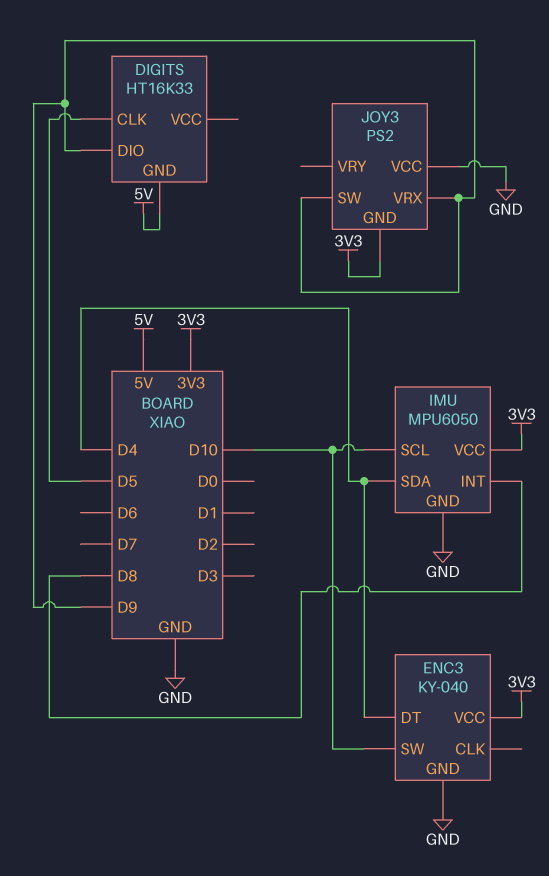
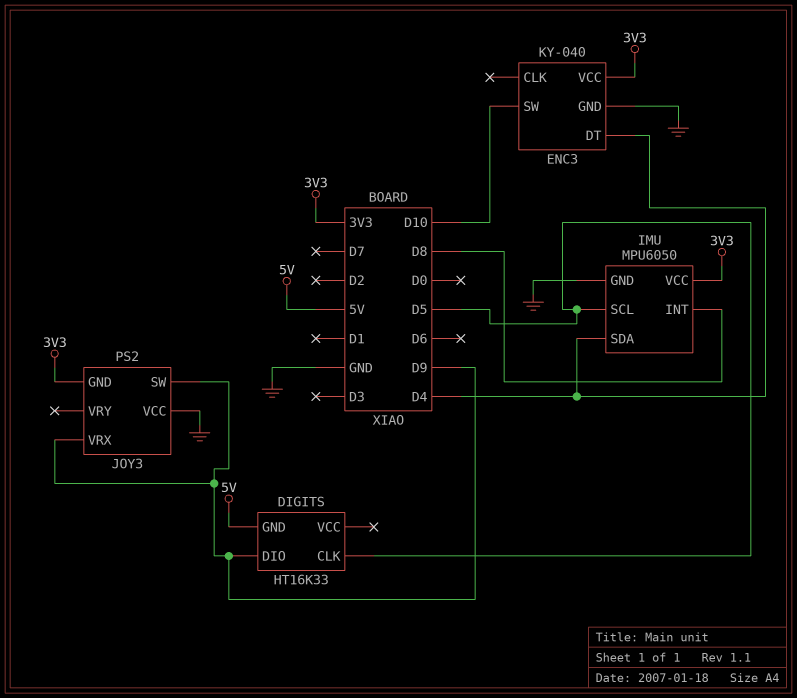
IMU pin SCL: D10 -> D5

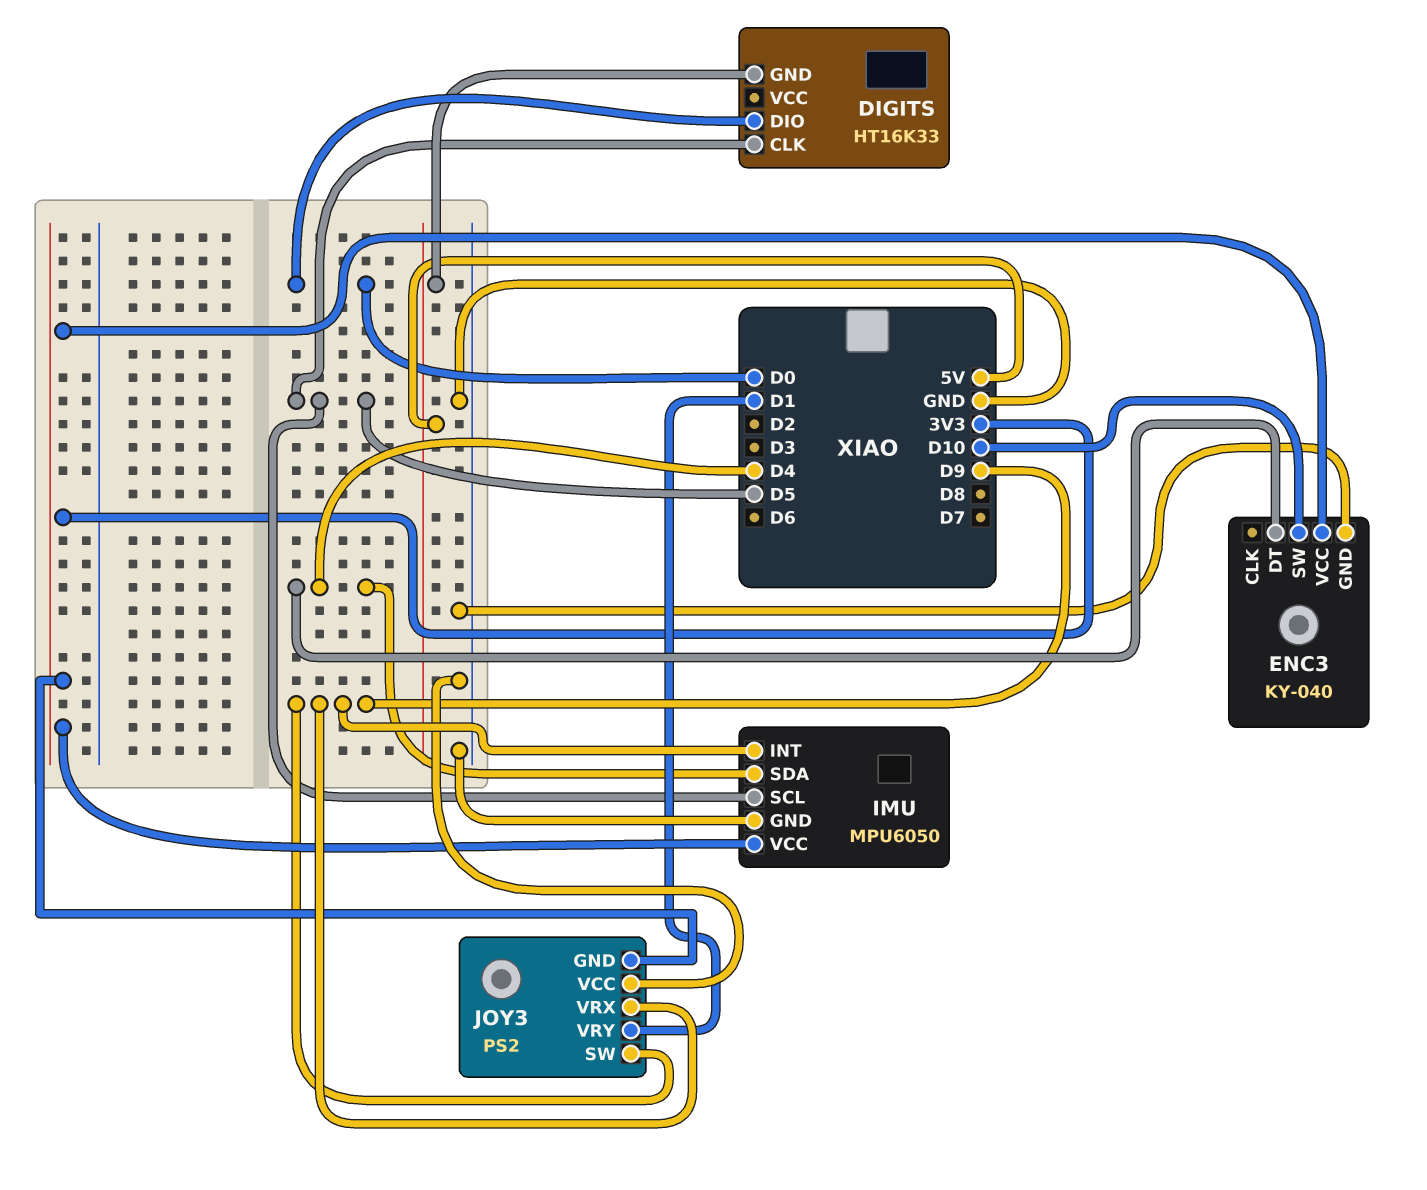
DIGITS pin DIO: D9 -> D0
IMU pin INT: D8 -> D9
JOY3 pin VRY: none -> D1

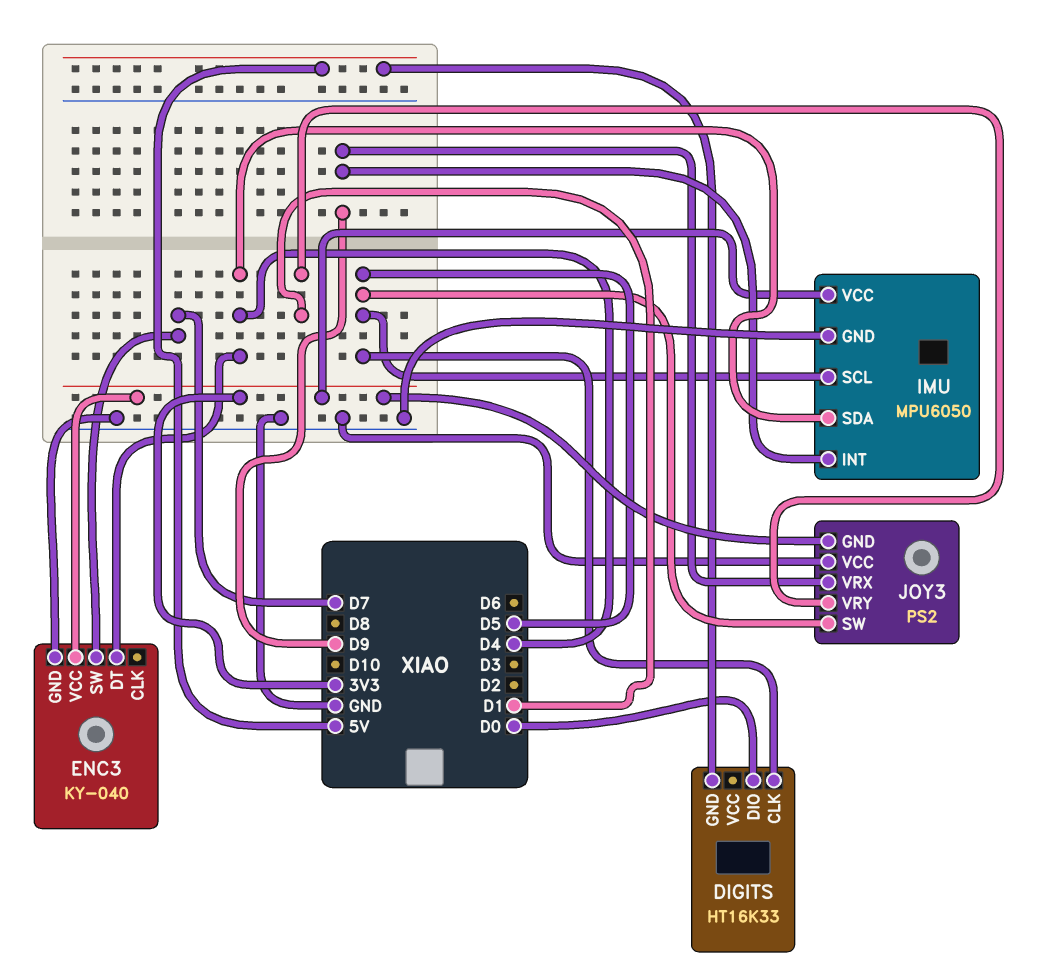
ENC3 pin SW: D10 -> D7
JOY3 pin SW: D9 -> D5

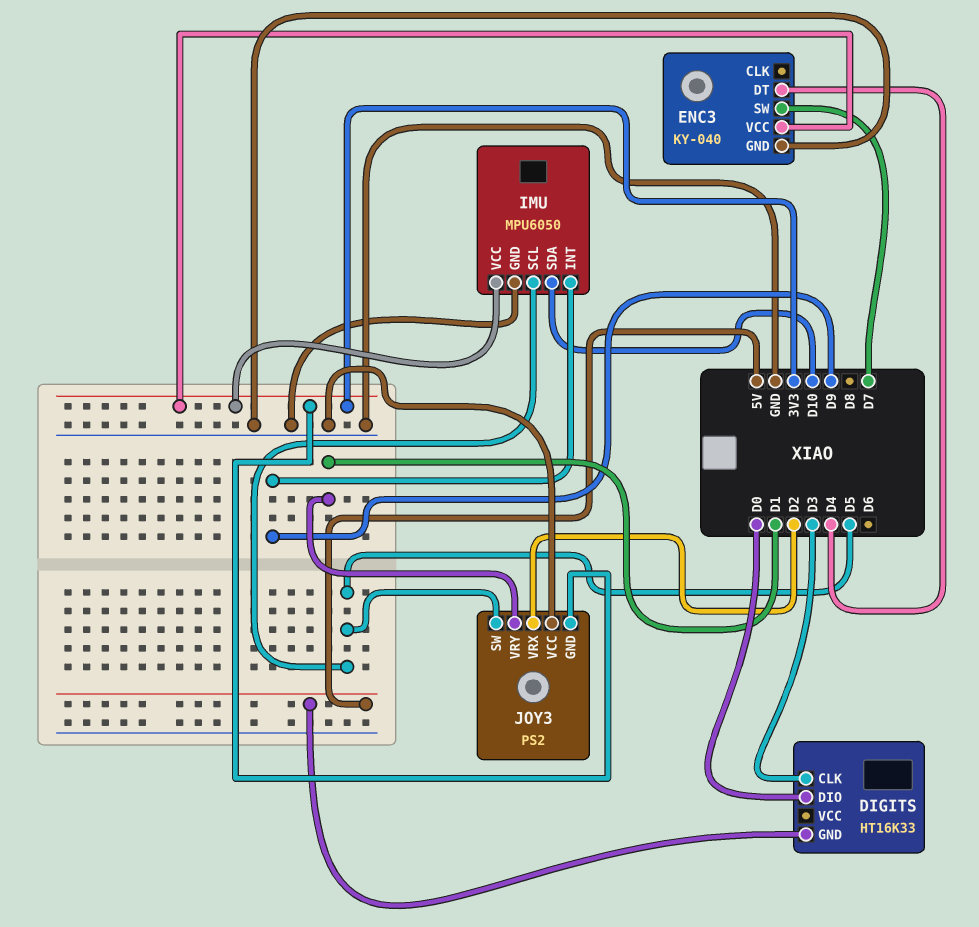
DIGITS pin CLK: D5 -> D3
IMU pin SDA: D4 -> D10
JOY3 pin VRX: D9 -> D2

